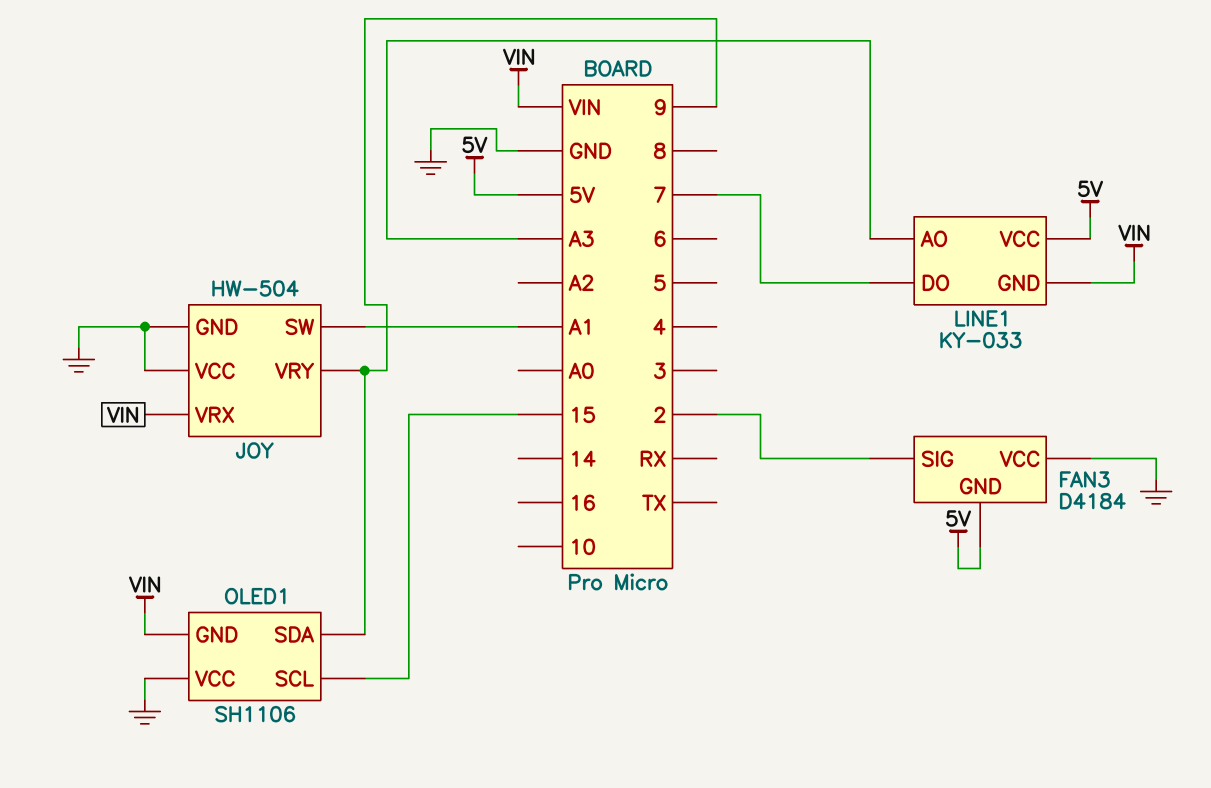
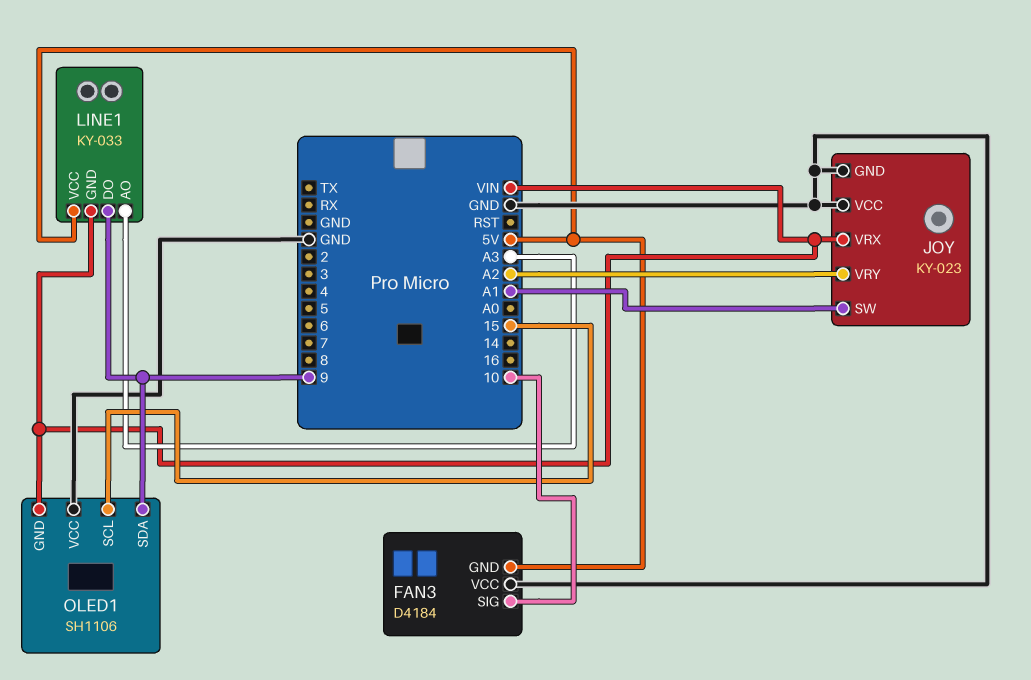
FAN3 pin SIG: 2 -> 10
JOY: HW-504 -> KY-023
JOY pin VRY: 9 -> A2
LINE1 pin DO: 7 -> 9

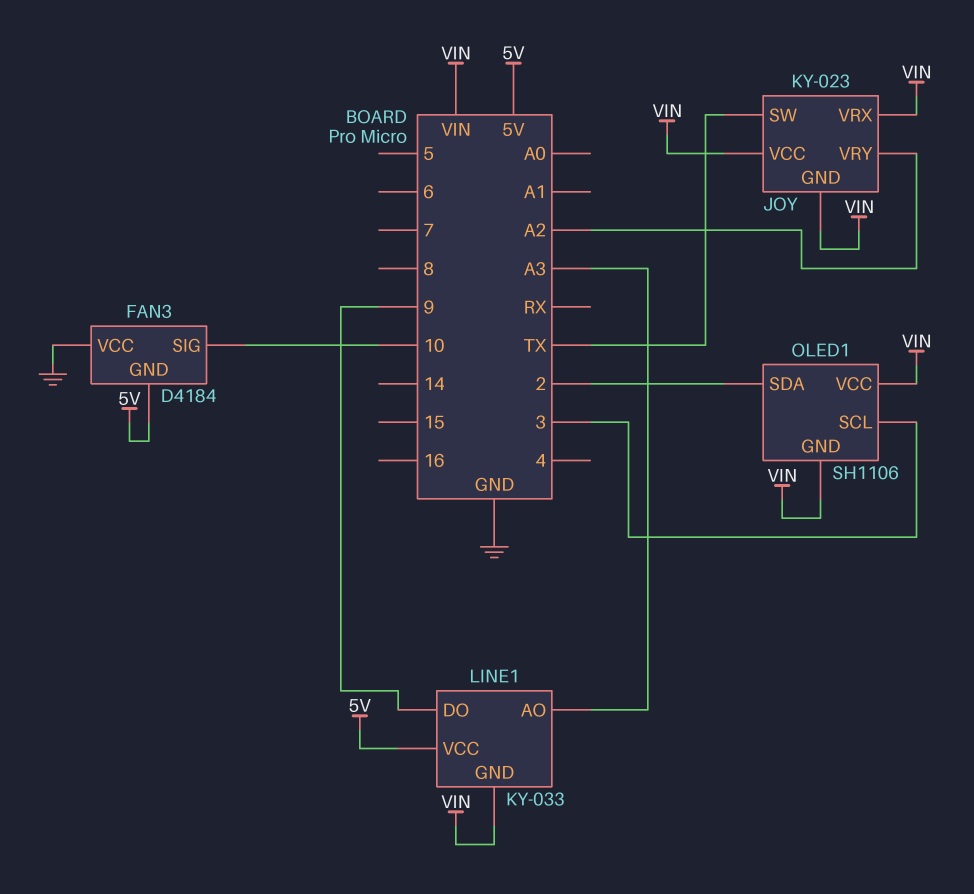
JOY pin GND: GND -> VIN
JOY pin SW: A1 -> TX
JOY pin VCC: GND -> VIN
OLED1 pin SCL: 15 -> 3
OLED1 pin SDA: 9 -> 2
OLED1 pin VCC: GND -> VIN

